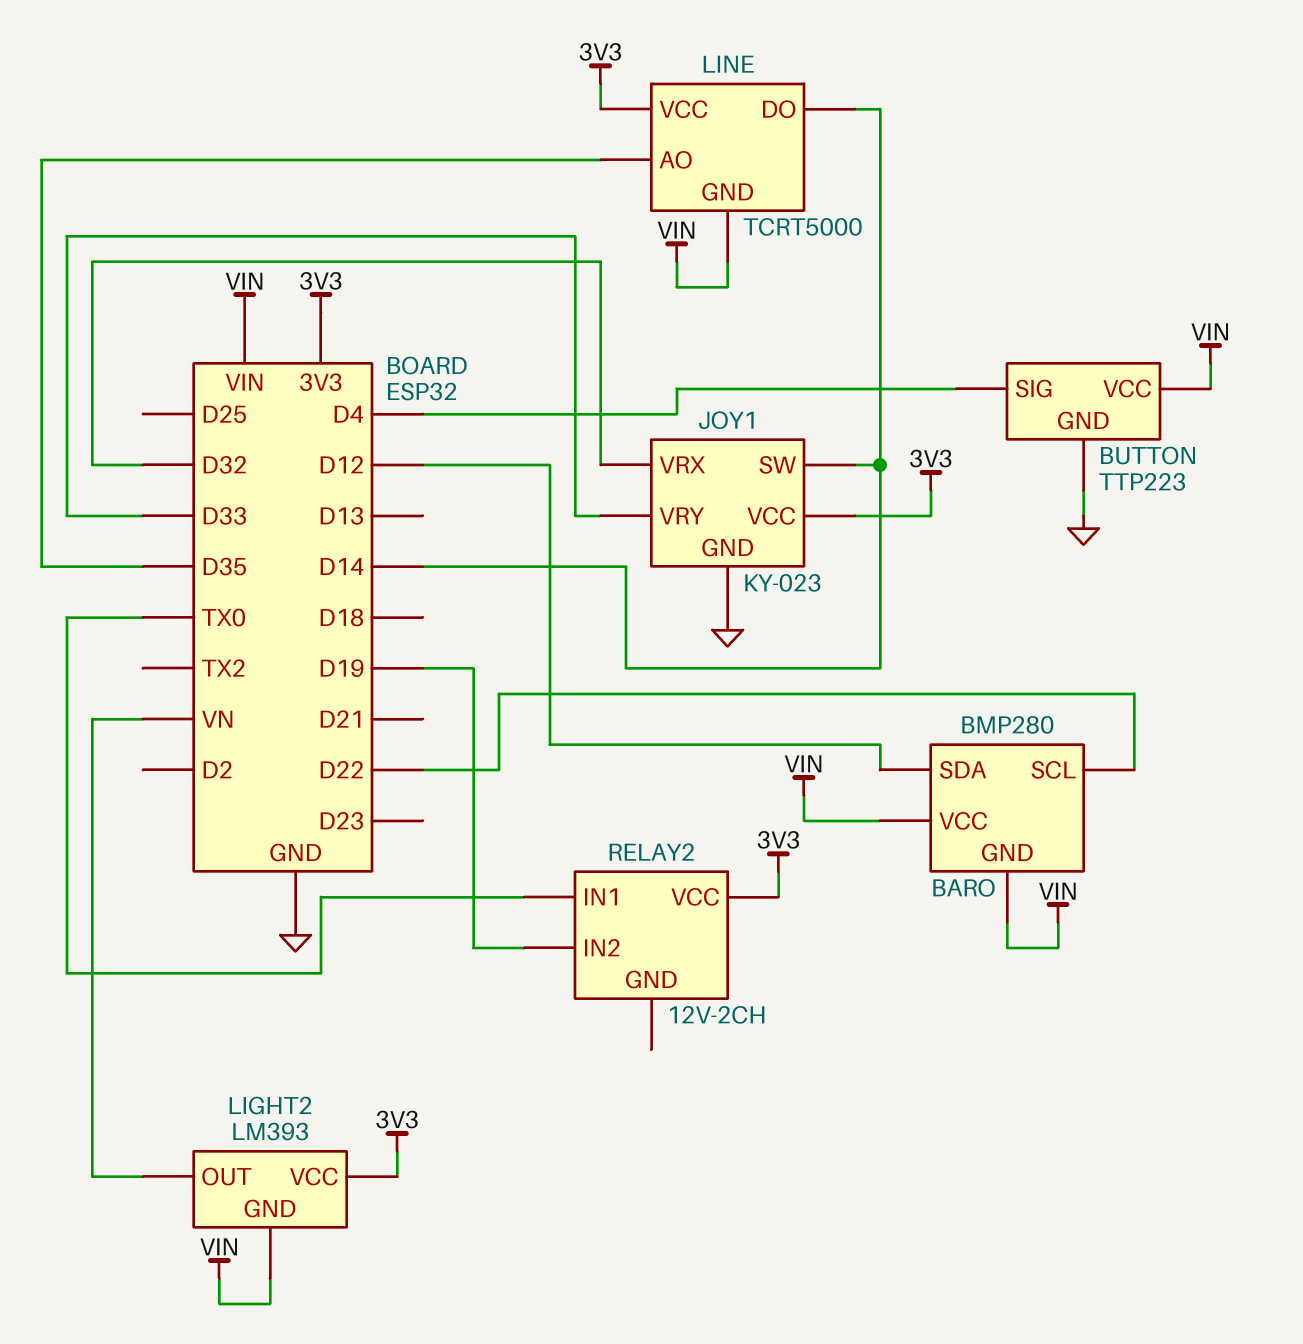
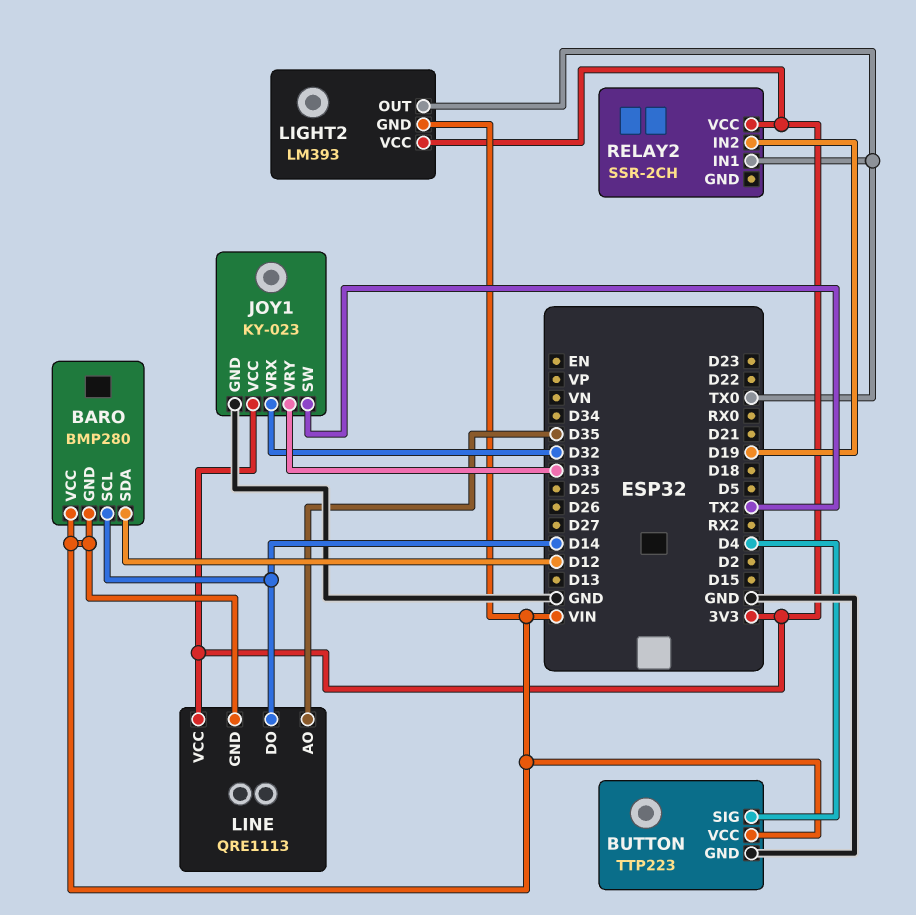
BARO pin SCL: D22 -> D14
JOY1 pin SW: D14 -> TX2
LIGHT2 pin OUT: VN -> TX0
LINE: TCRT5000 -> QRE1113
RELAY2: 12V-2CH -> SSR-2CH

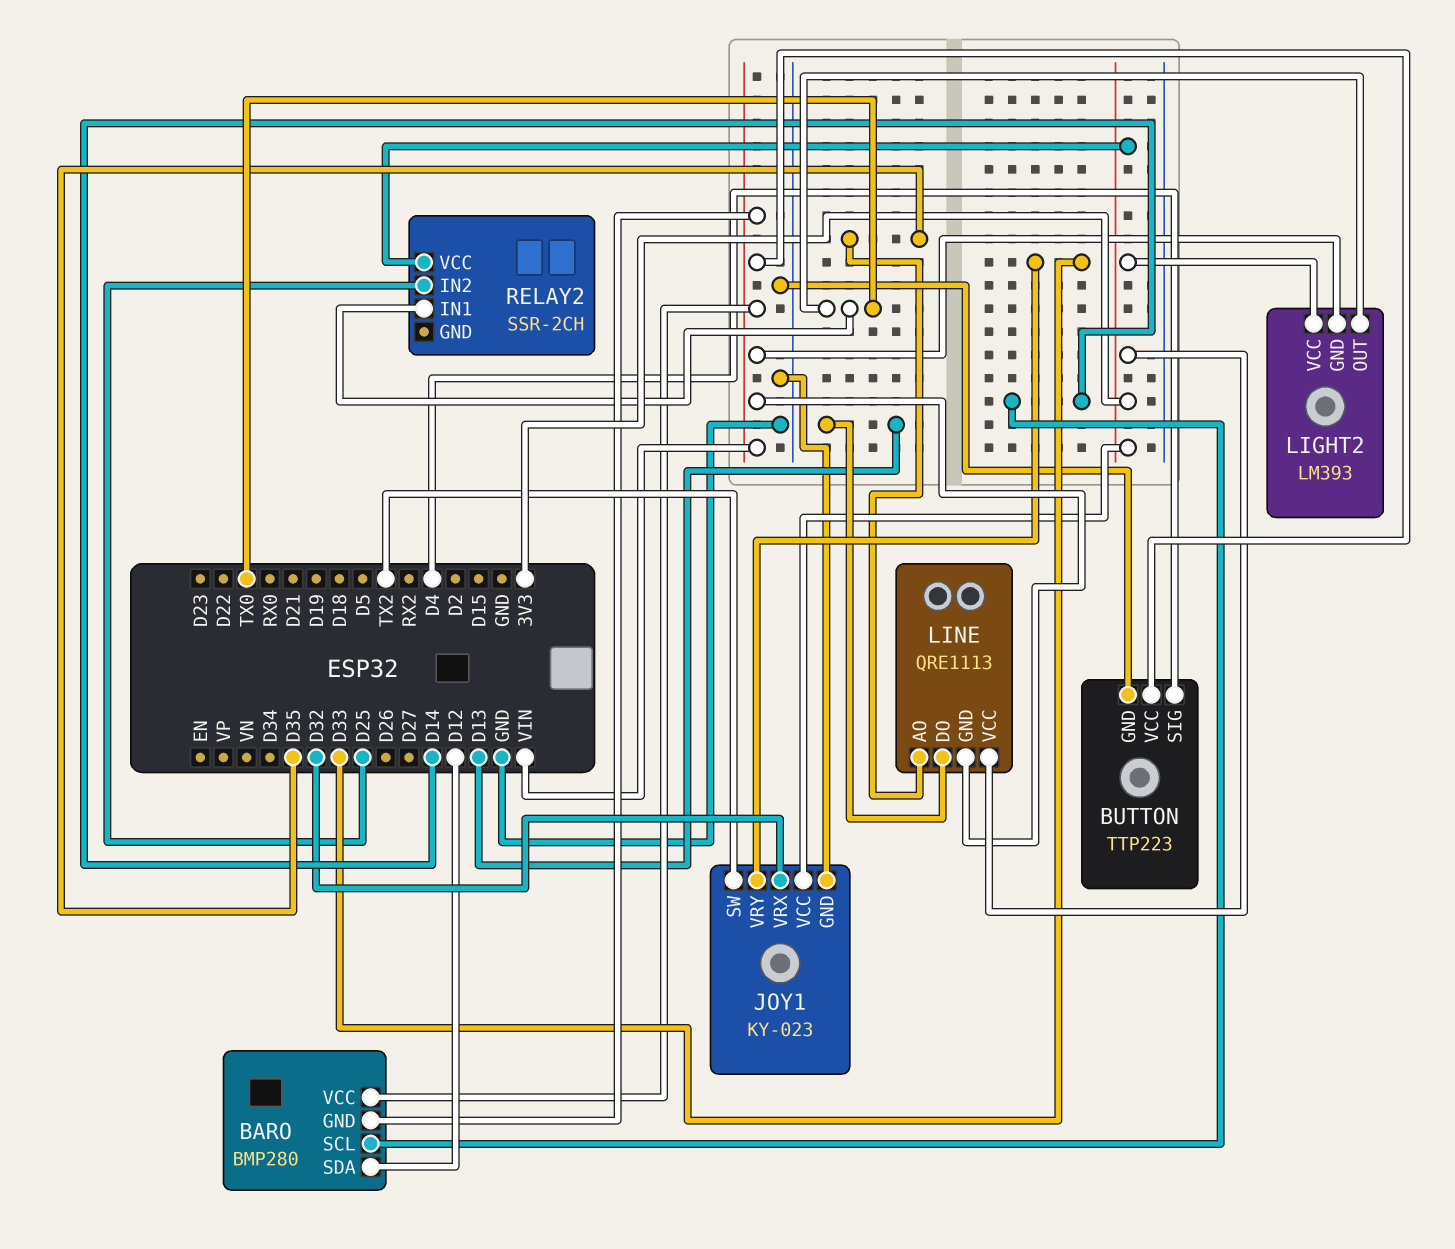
LINE pin DO: D14 -> D13
RELAY2 pin IN2: D19 -> D25

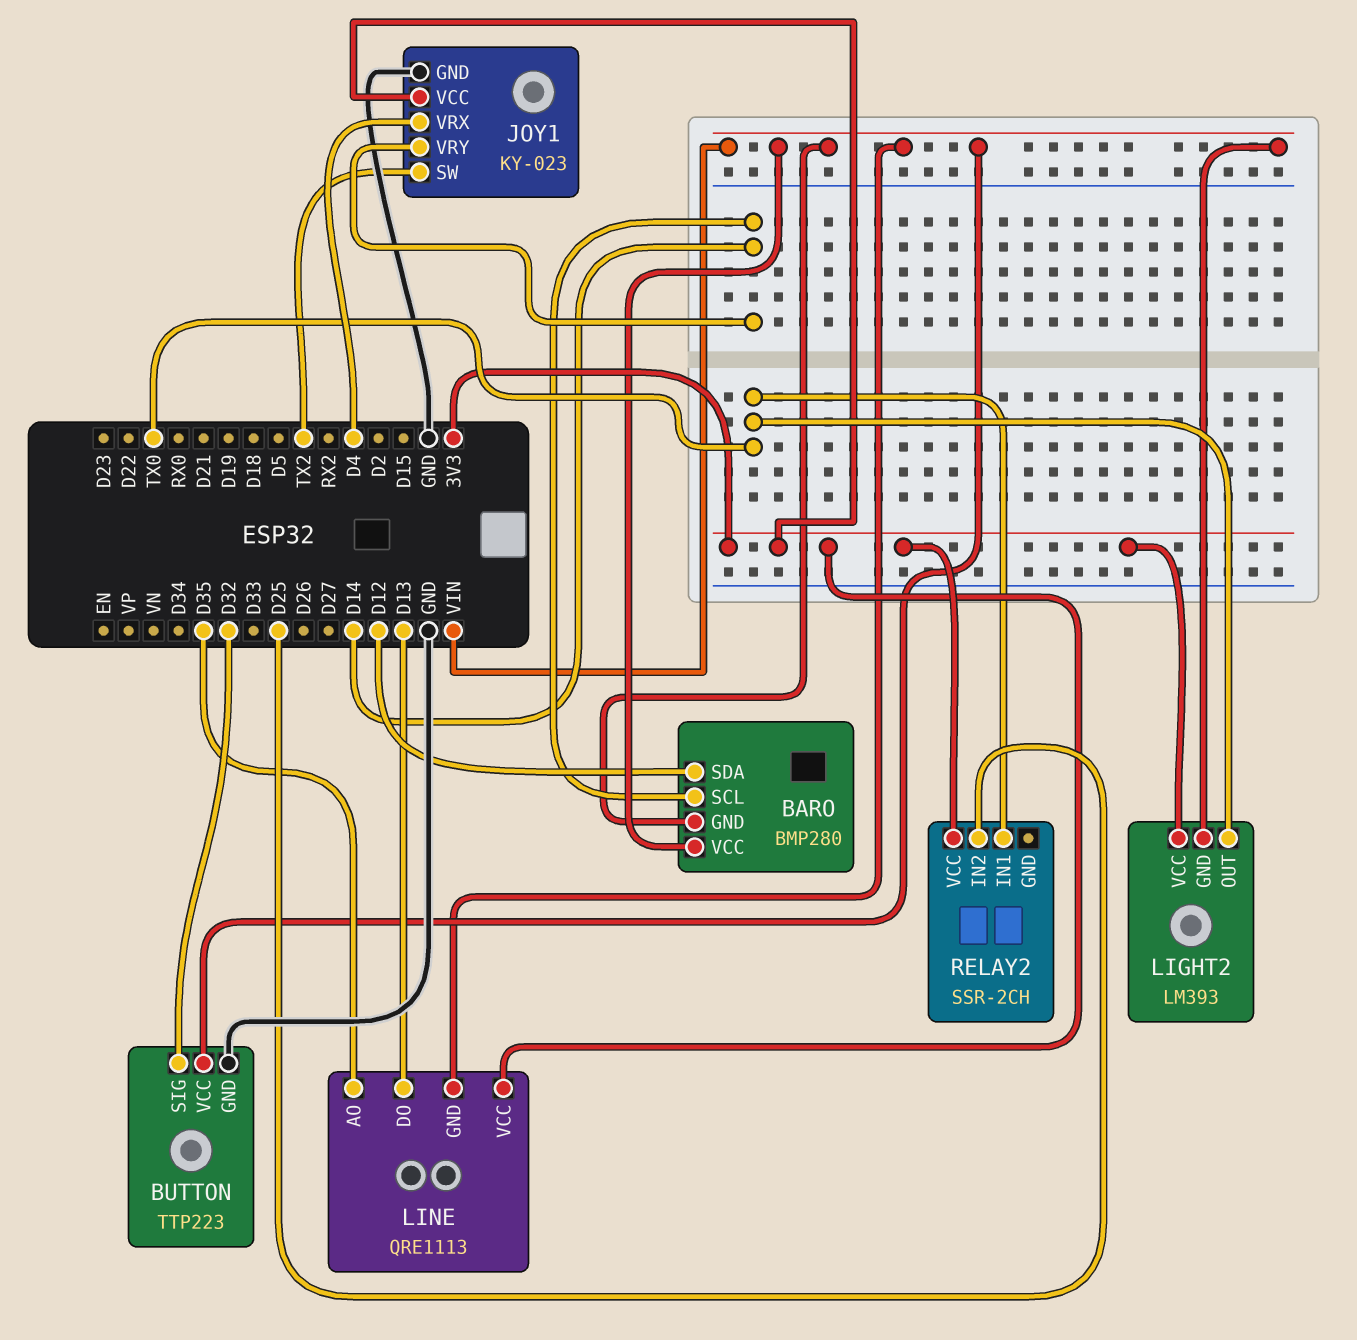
BUTTON pin SIG: D4 -> D32
JOY1 pin VRX: D32 -> D4
JOY1 pin VRY: D33 -> D14

